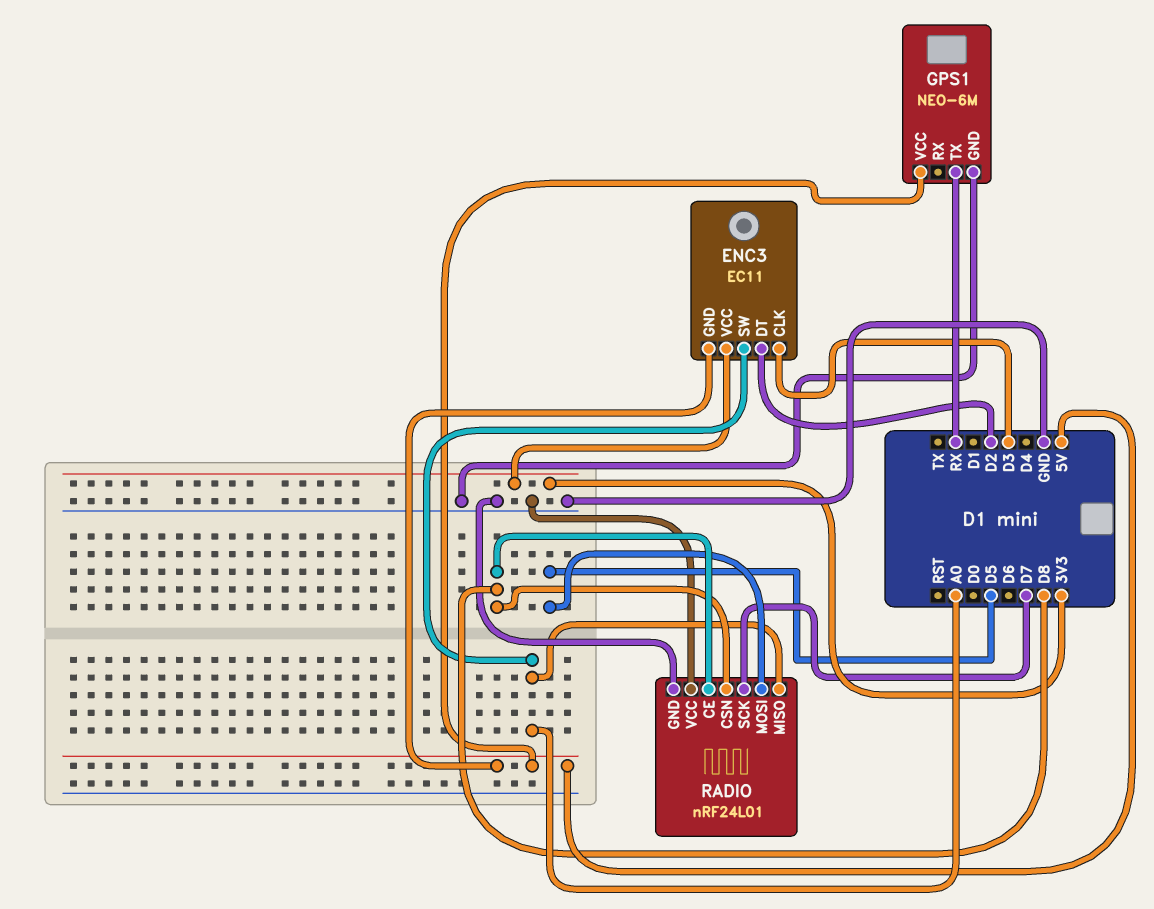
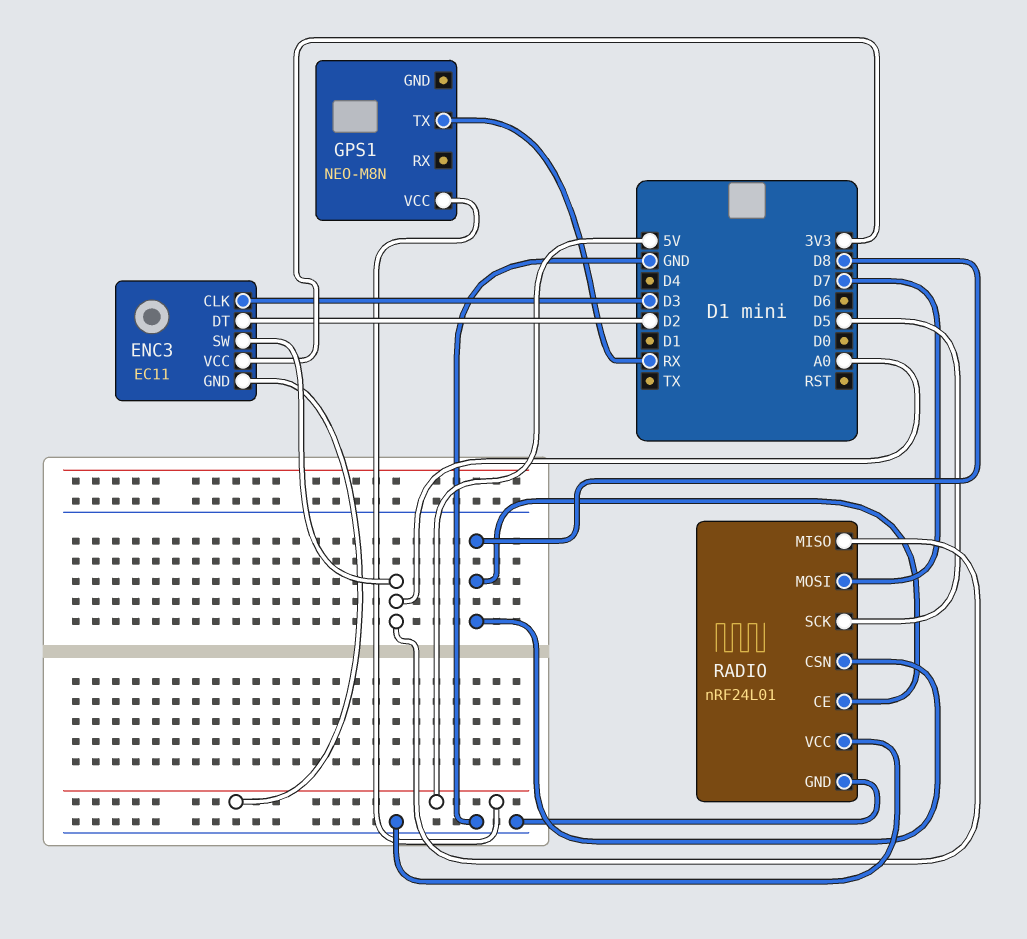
GPS1: NEO-6M -> NEO-M8N
GPS1 pin GND: GND -> none
RADIO pin MOSI: D5 -> D7
RADIO pin SCK: D7 -> D5

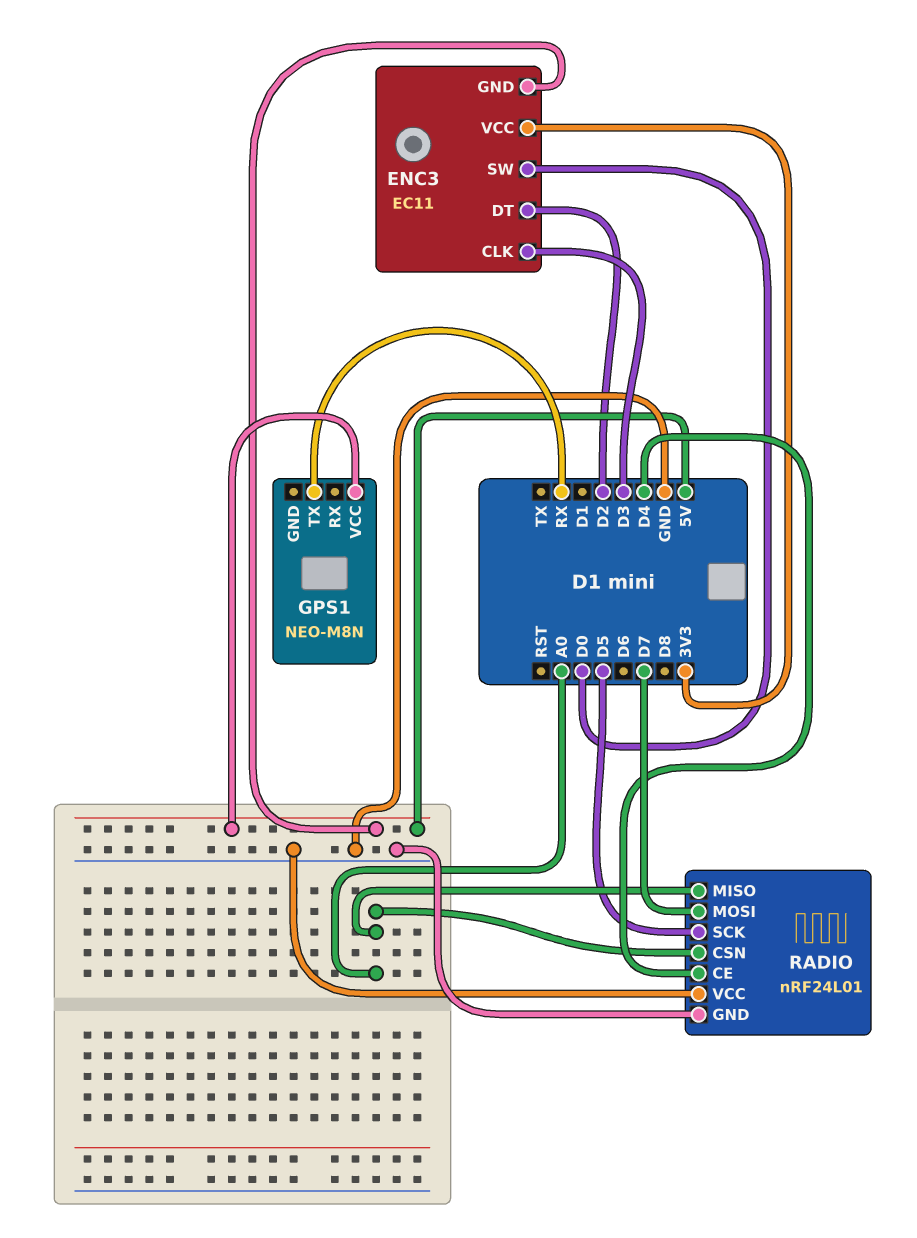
ENC3 pin SW: A0 -> D0
RADIO pin CE: D8 -> D4
RADIO pin CSN: D8 -> A0

